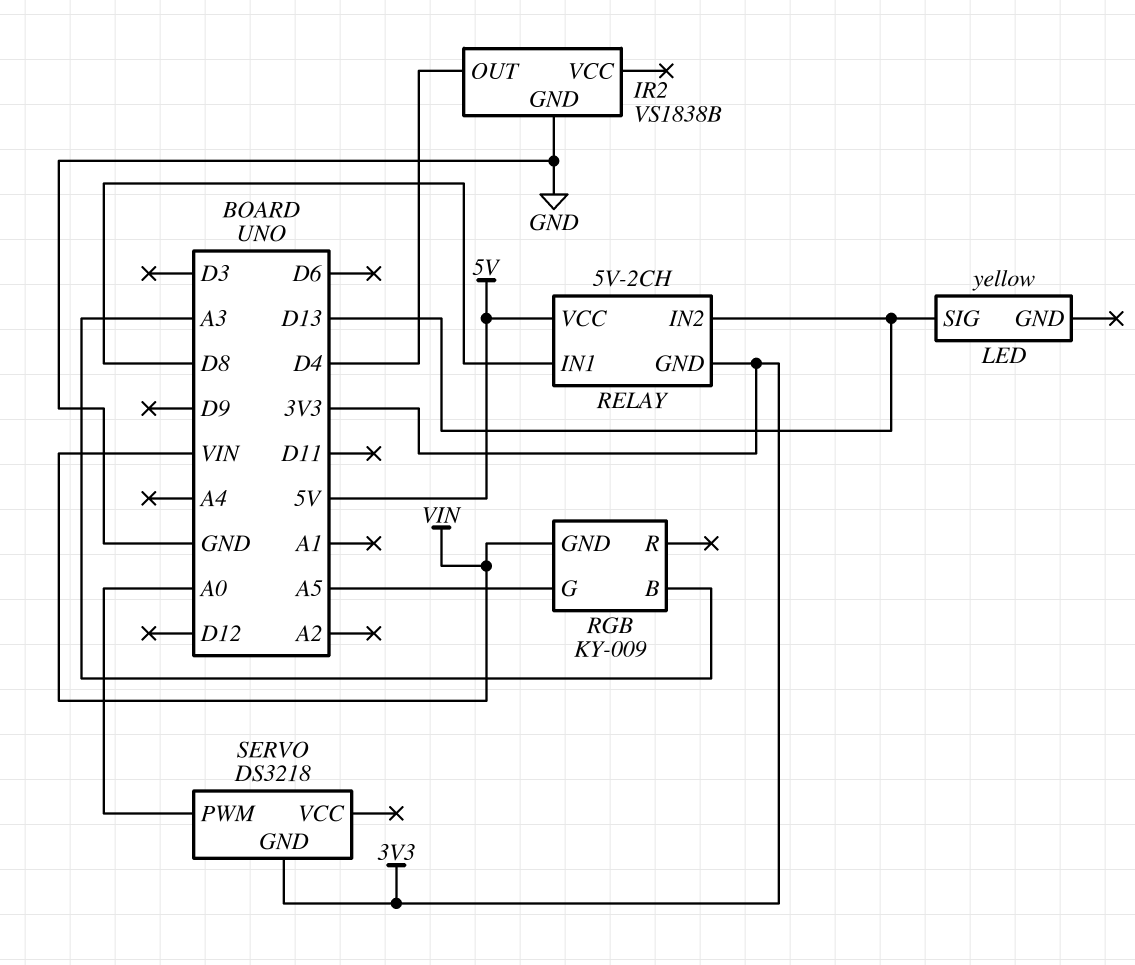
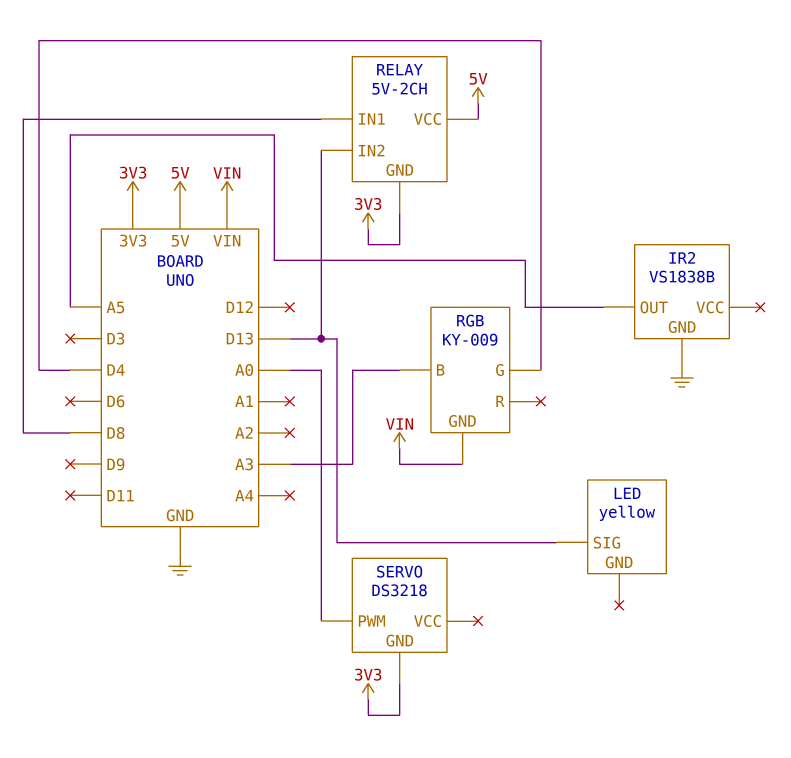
IR2 pin OUT: D4 -> A5
RGB pin G: A5 -> D4

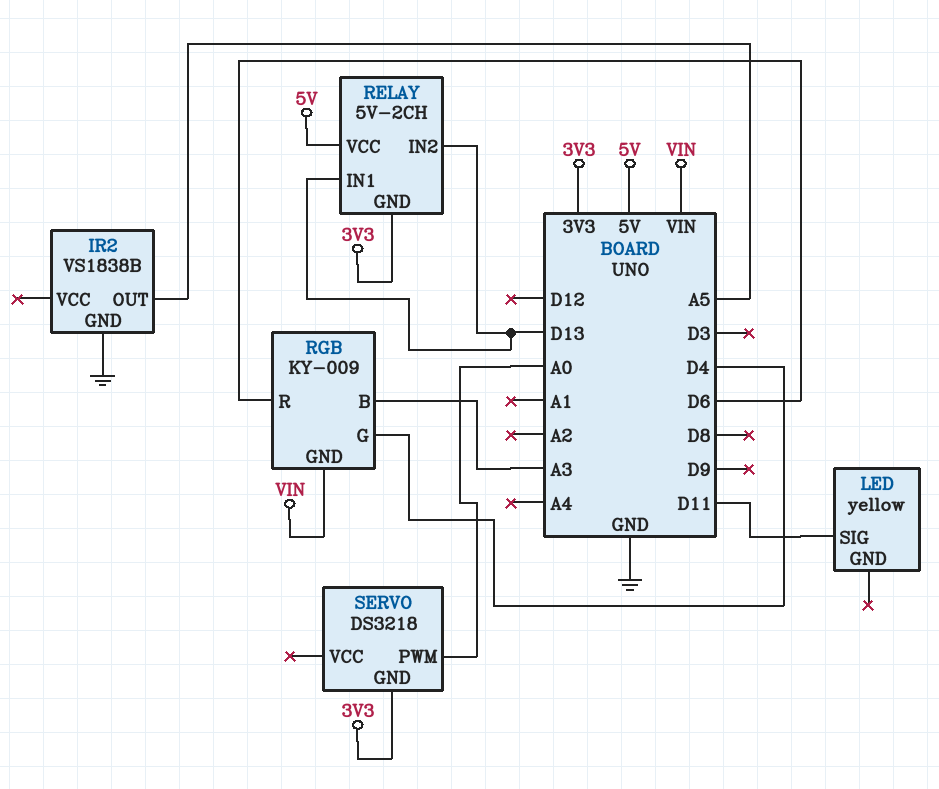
LED pin SIG: D13 -> D11
RELAY pin IN1: D8 -> D13
RGB pin R: none -> D6

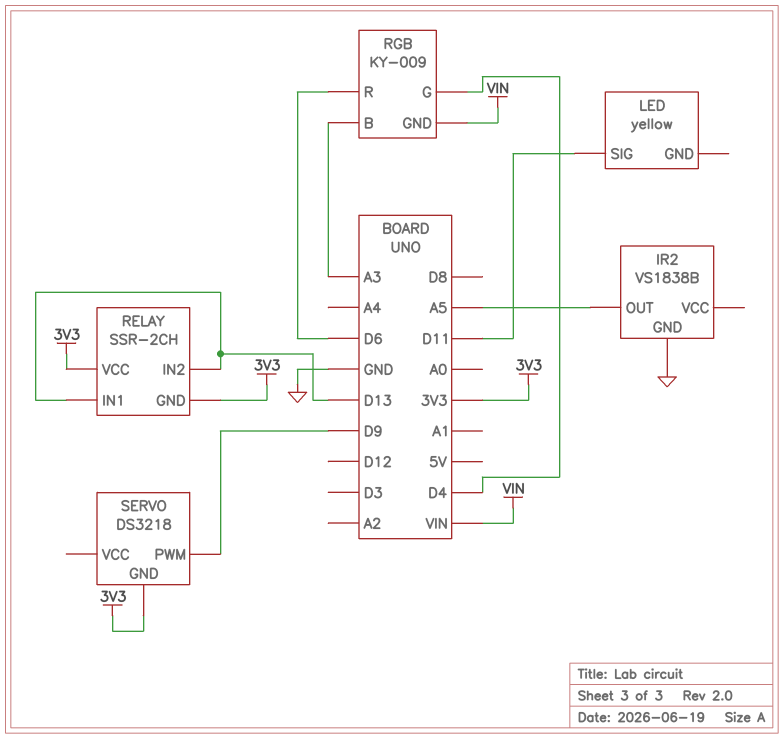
RELAY: 5V-2CH -> SSR-2CH
RELAY pin VCC: 5V -> 3V3
SERVO pin PWM: A0 -> D9

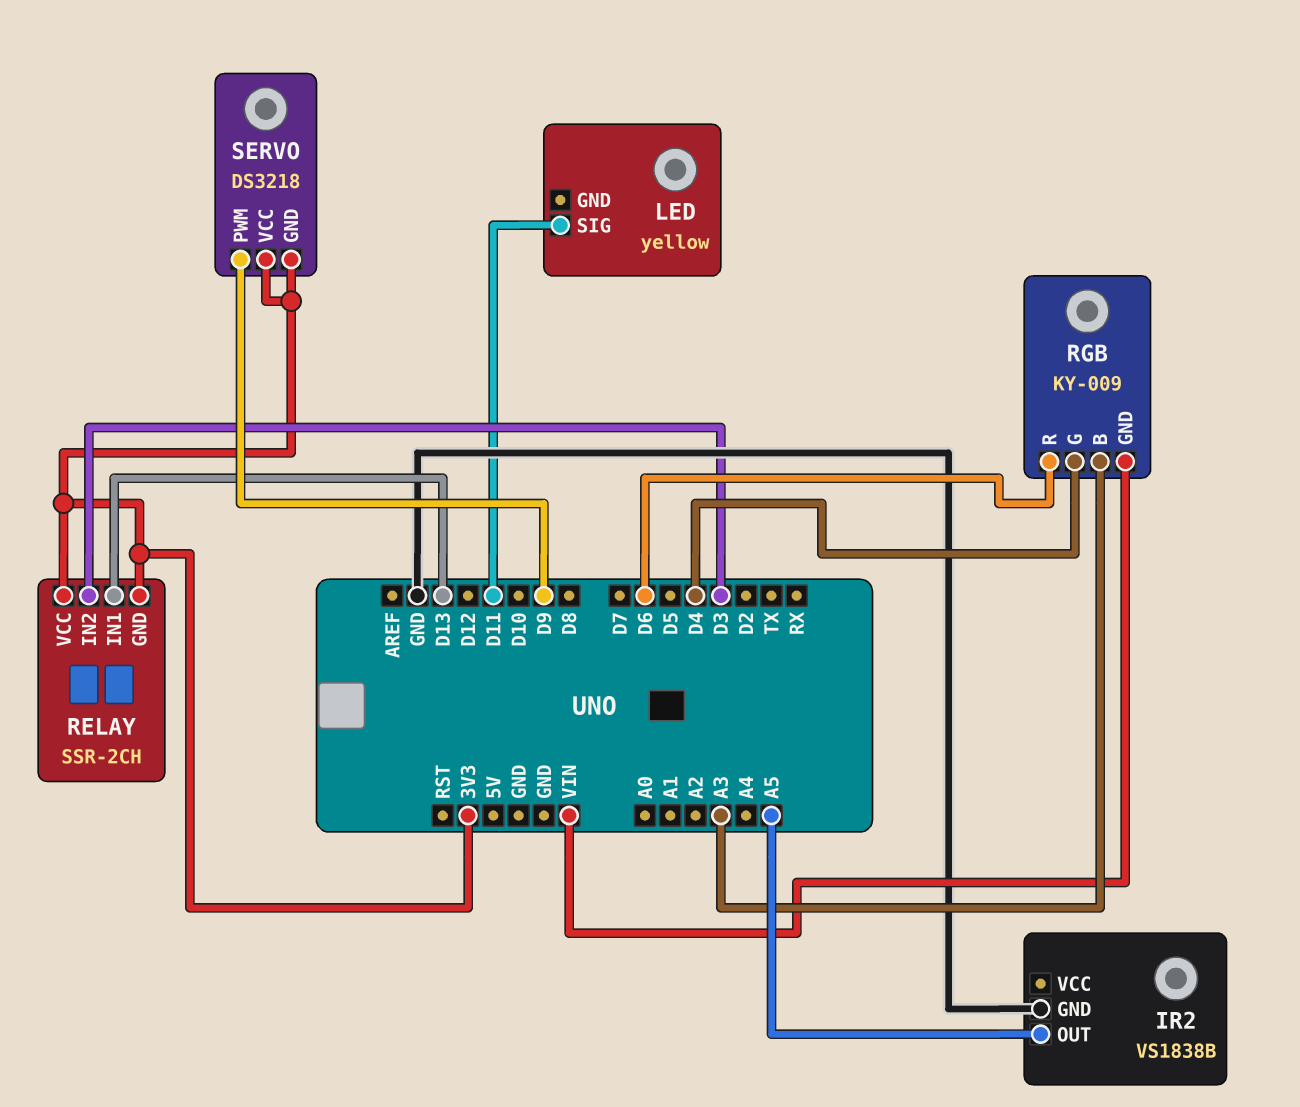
RELAY pin IN2: D13 -> D3
SERVO pin VCC: none -> 3V3

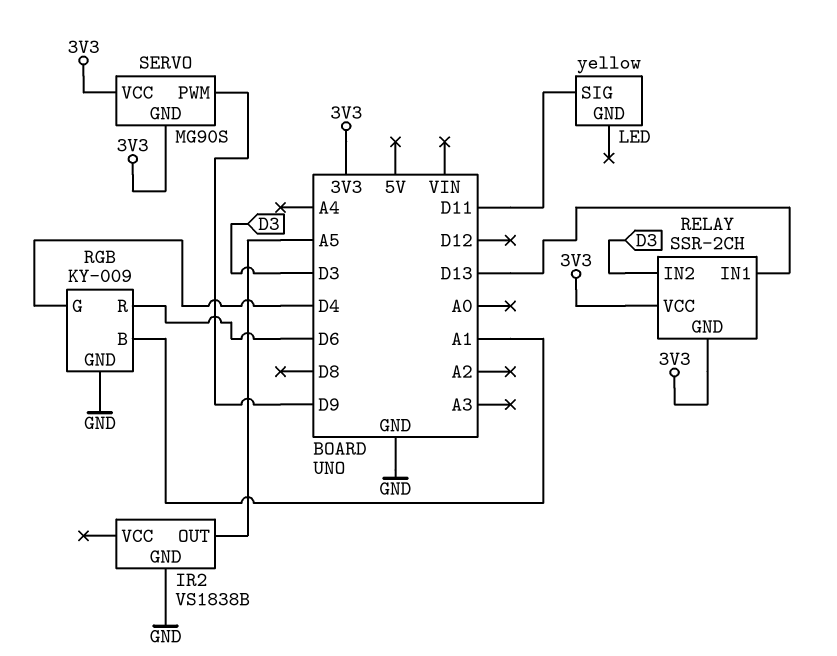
RGB pin B: A3 -> A1
RGB pin GND: VIN -> GND
SERVO: DS3218 -> MG90S

